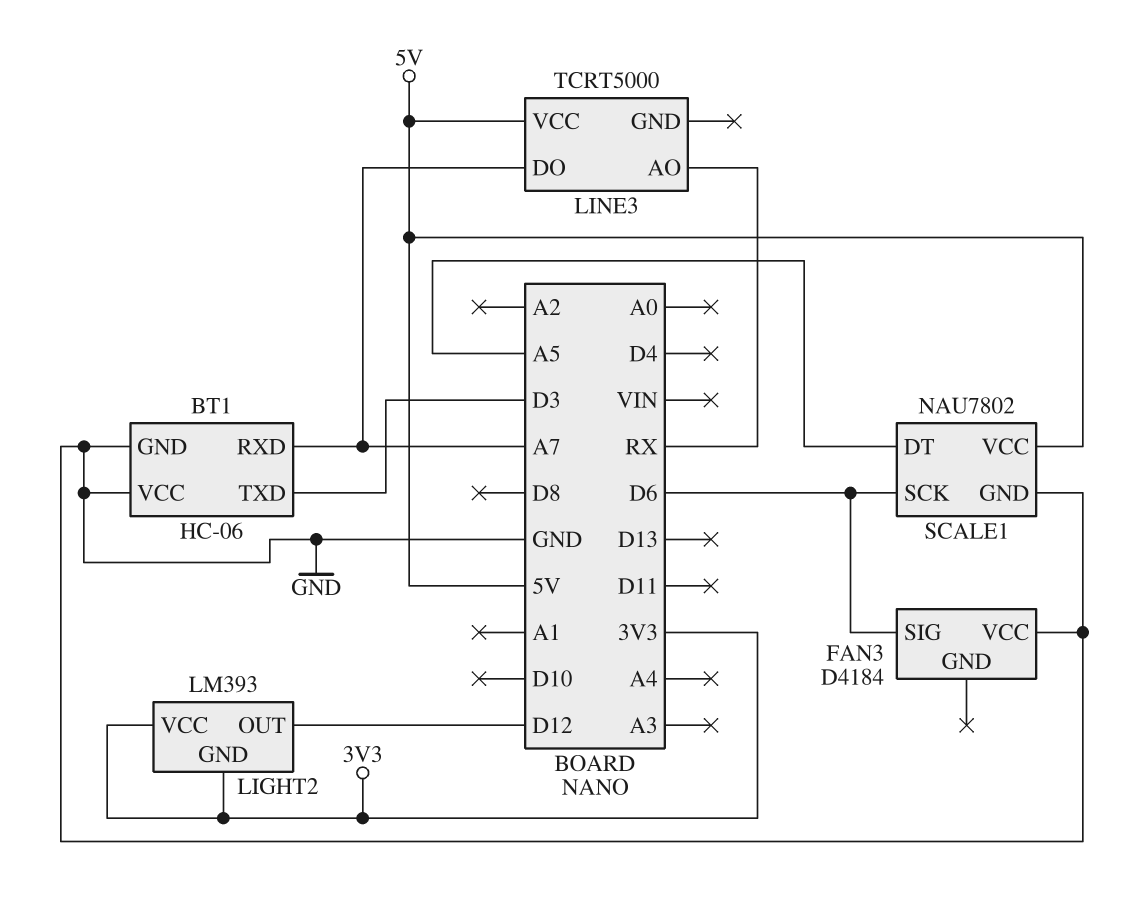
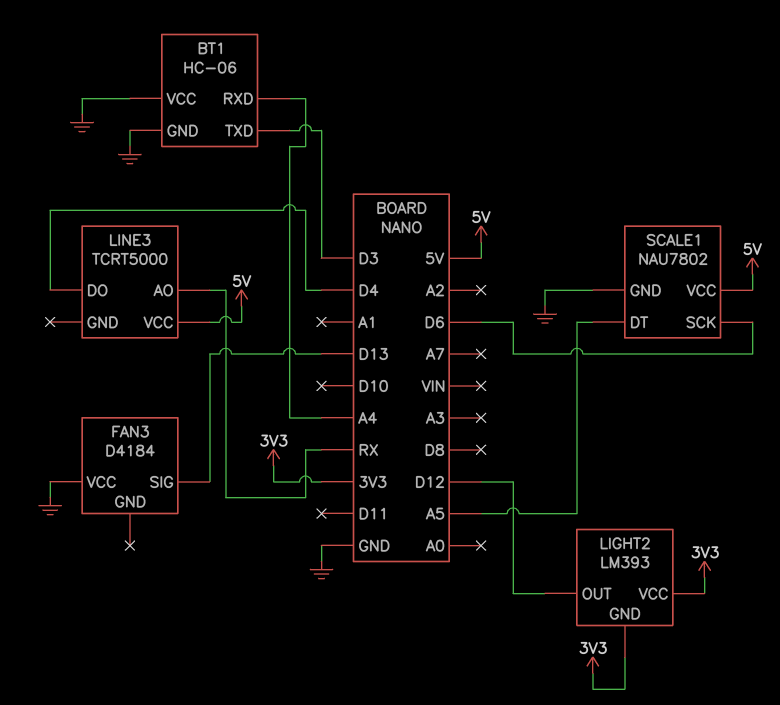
BT1 pin RXD: A7 -> A4
FAN3 pin SIG: D6 -> D13
LINE3 pin DO: A7 -> D4

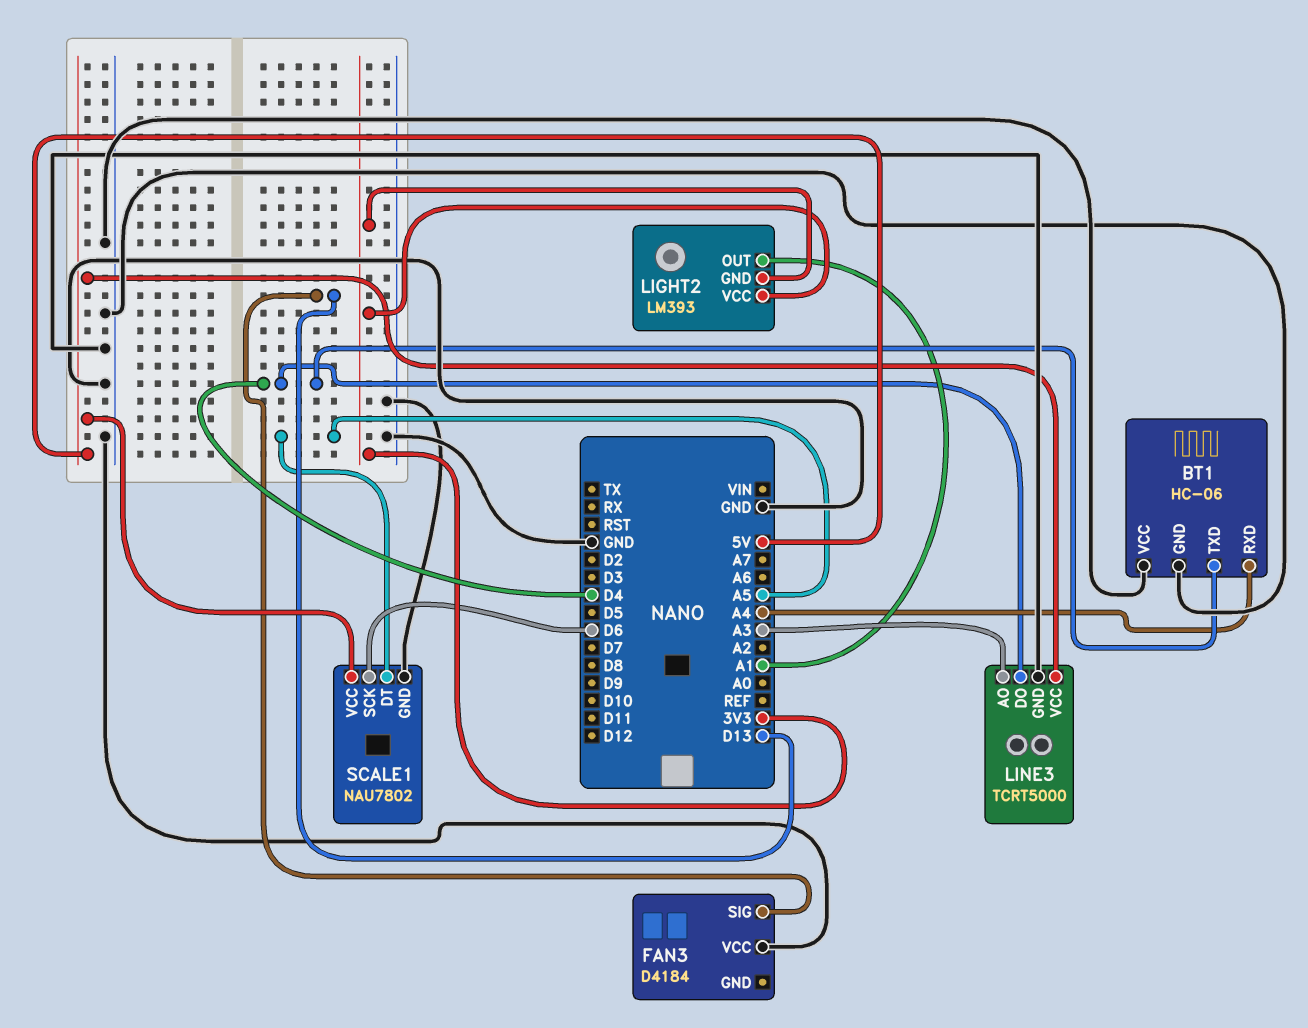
BT1 pin TXD: D3 -> D4
LIGHT2 pin OUT: D12 -> A1
LINE3 pin AO: RX -> A3
LINE3 pin GND: none -> GND

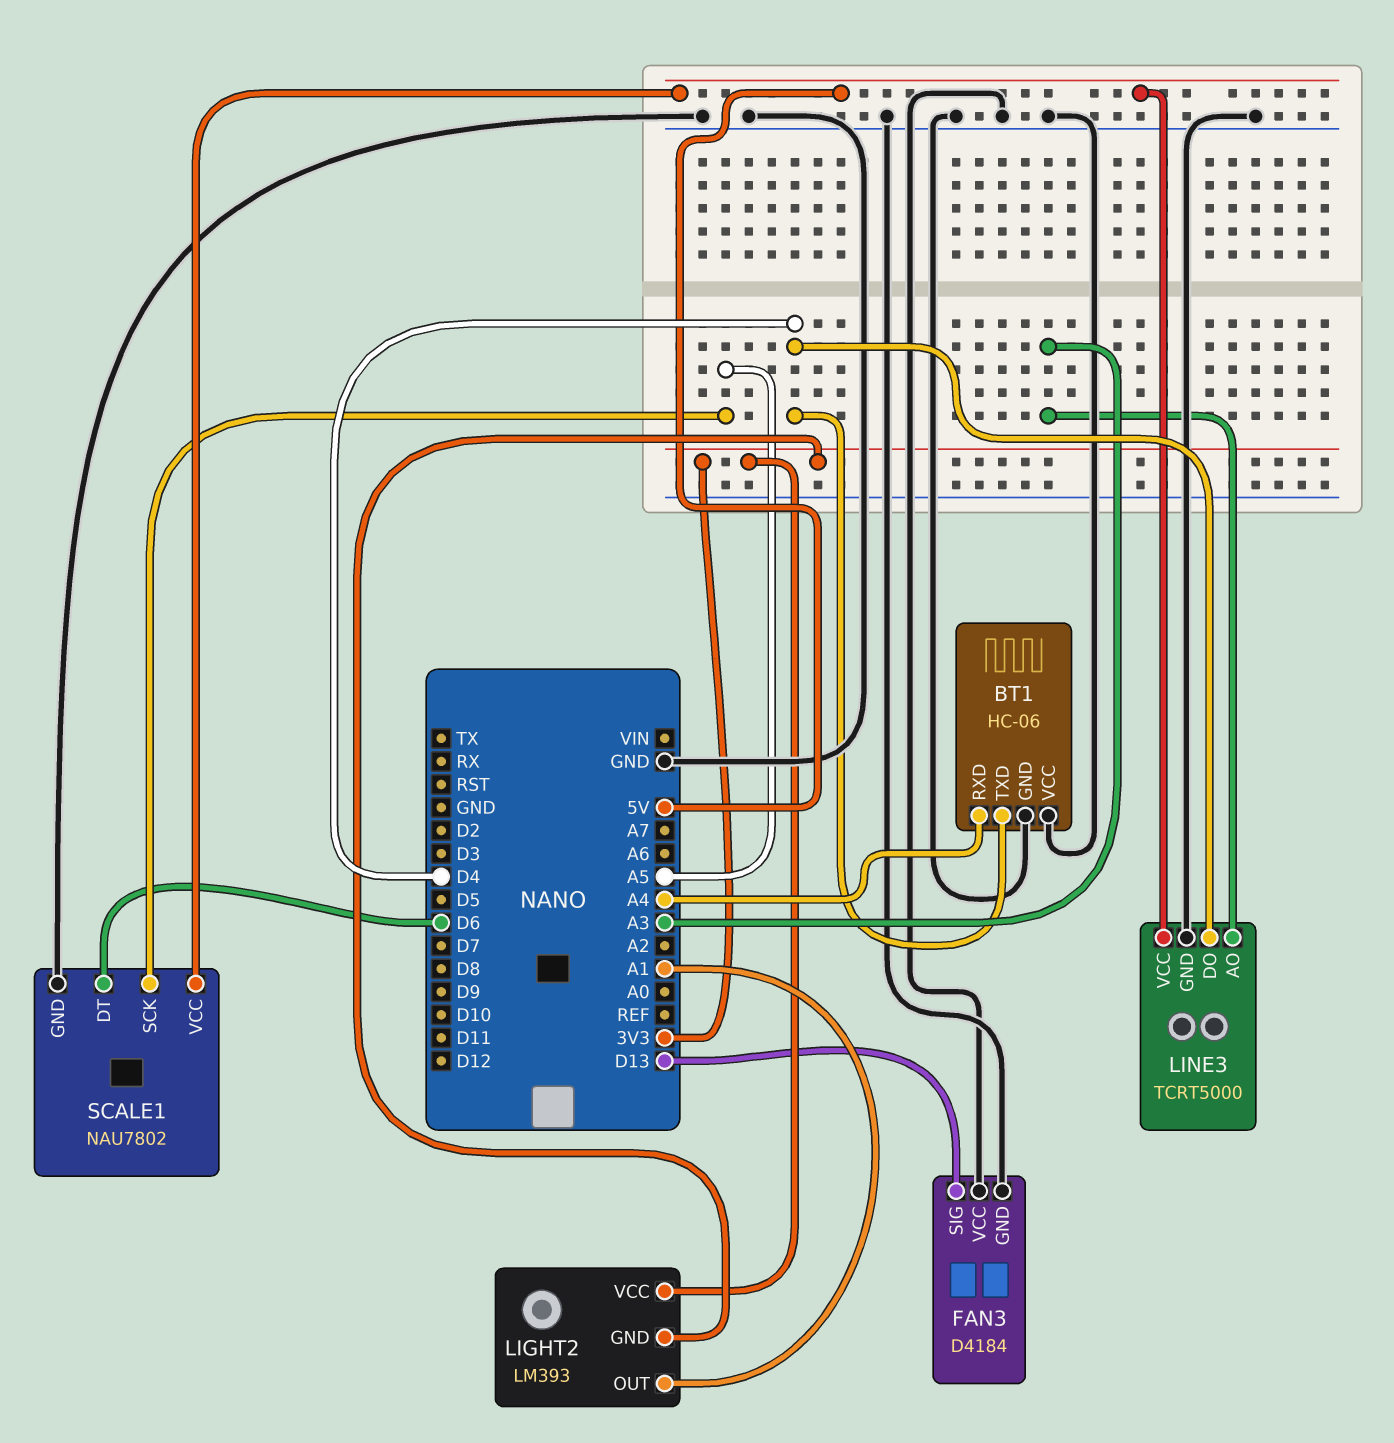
FAN3 pin GND: none -> GND
SCALE1 pin DT: A5 -> D6
SCALE1 pin SCK: D6 -> A5

